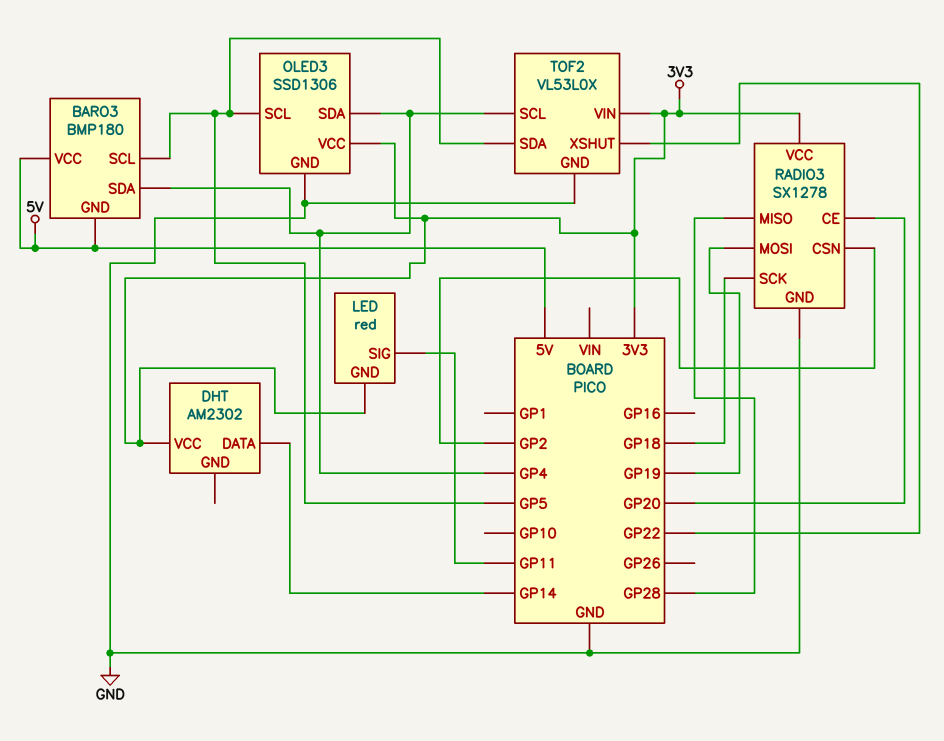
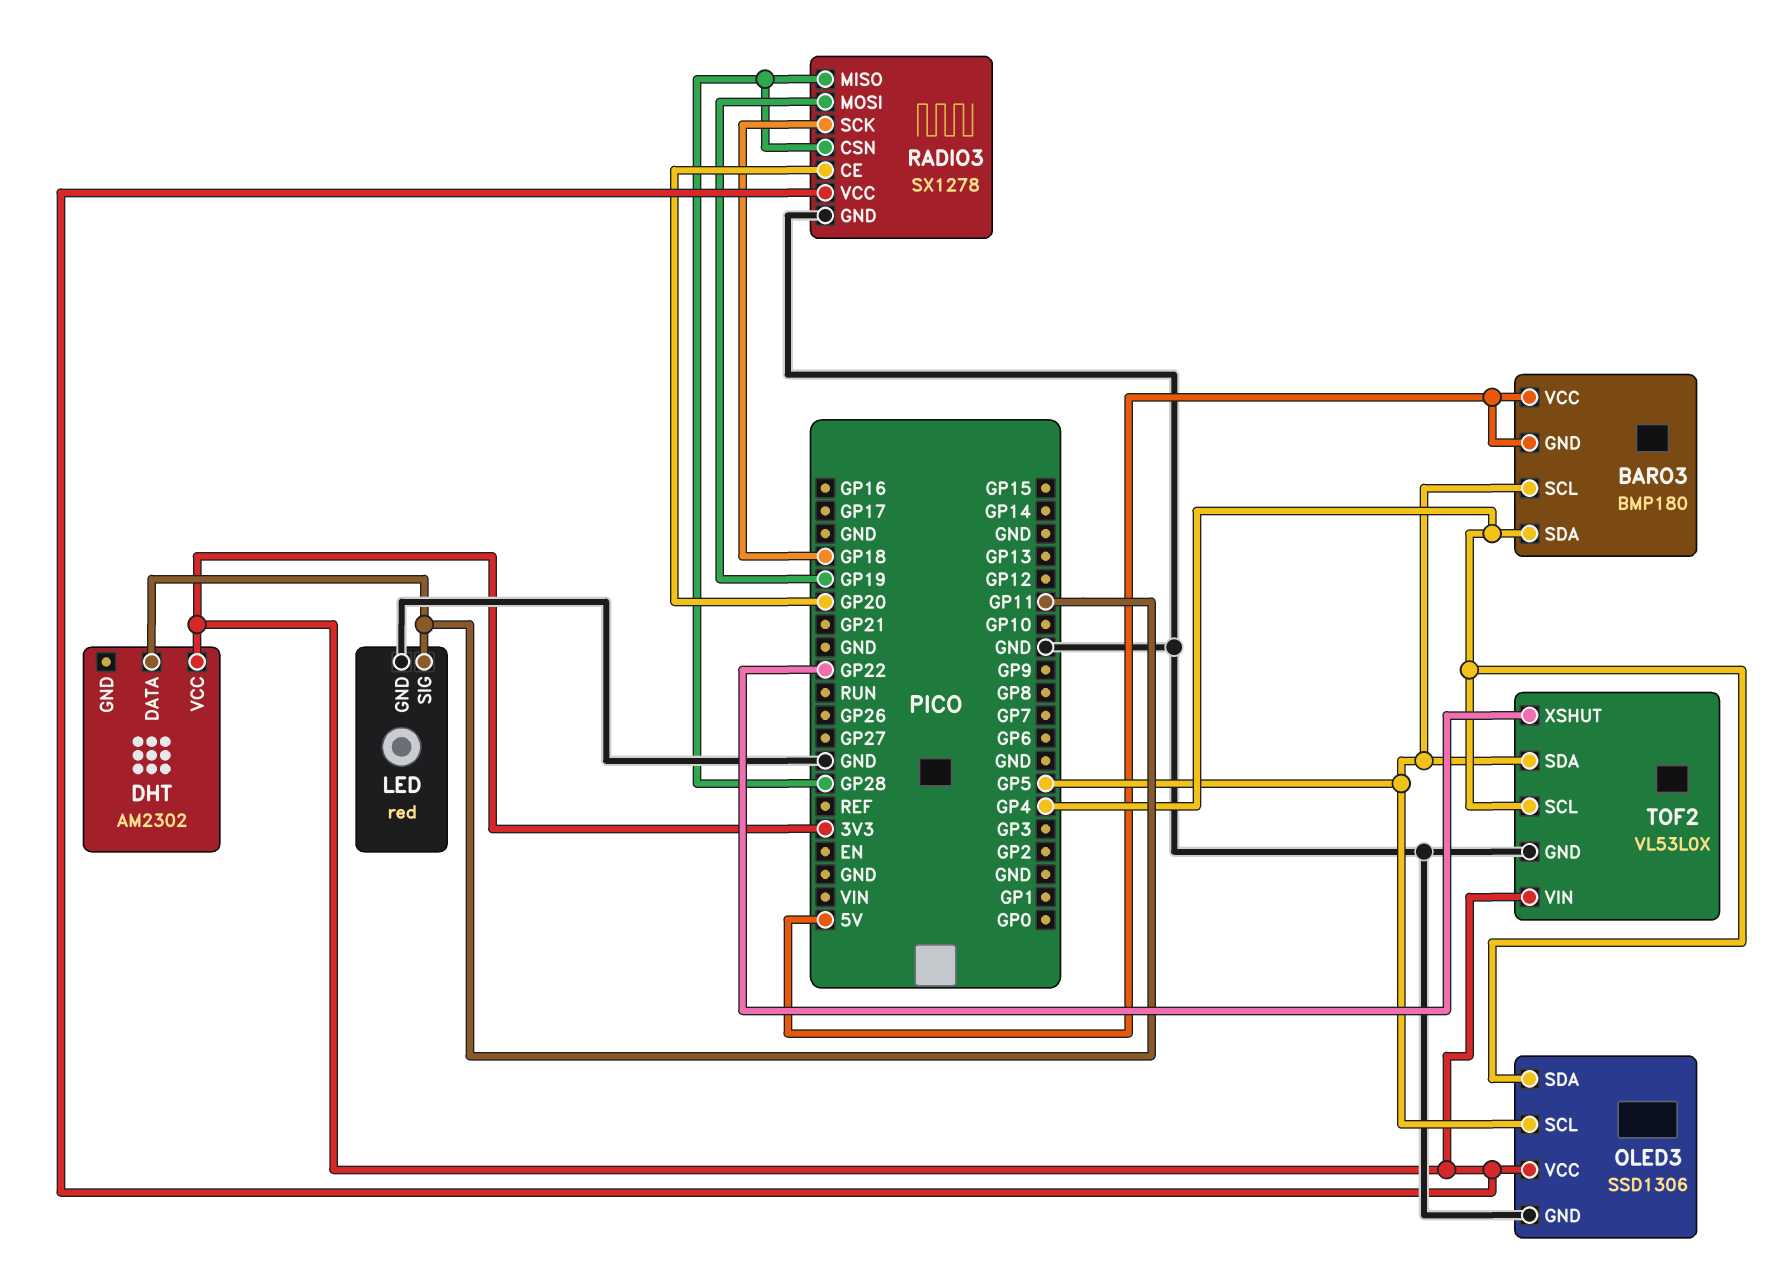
DHT pin DATA: GP14 -> GP11
LED pin GND: 3V3 -> GND
RADIO3 pin CSN: GP2 -> GP28

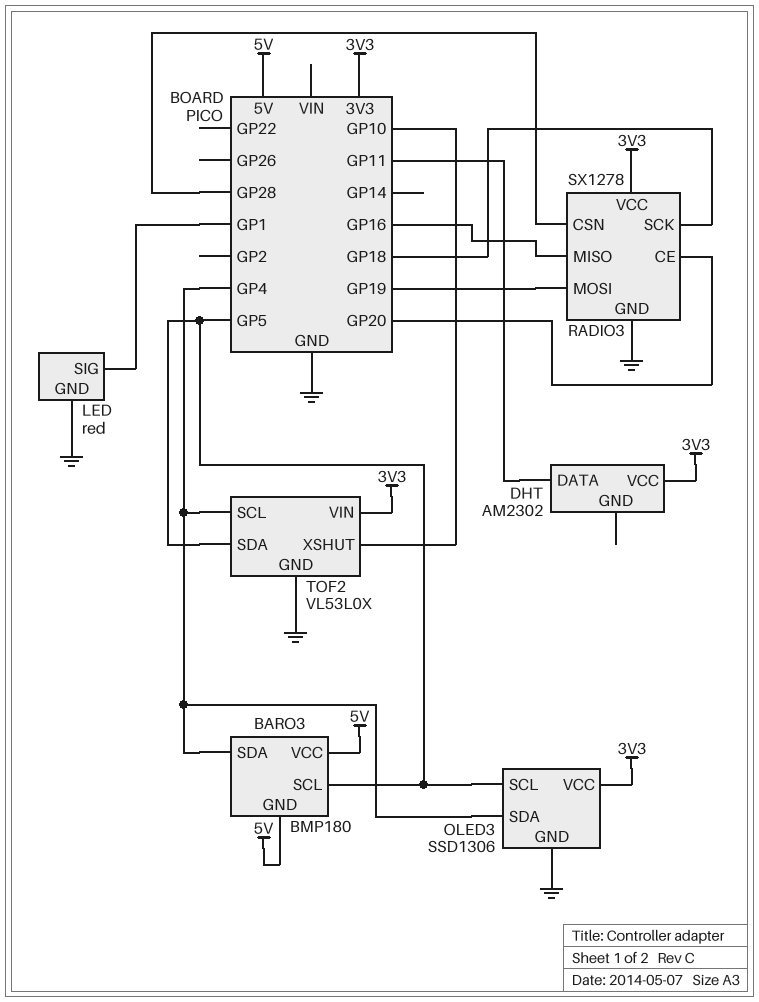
LED pin SIG: GP11 -> GP1
RADIO3 pin MISO: GP28 -> GP16
TOF2 pin XSHUT: GP22 -> GP10

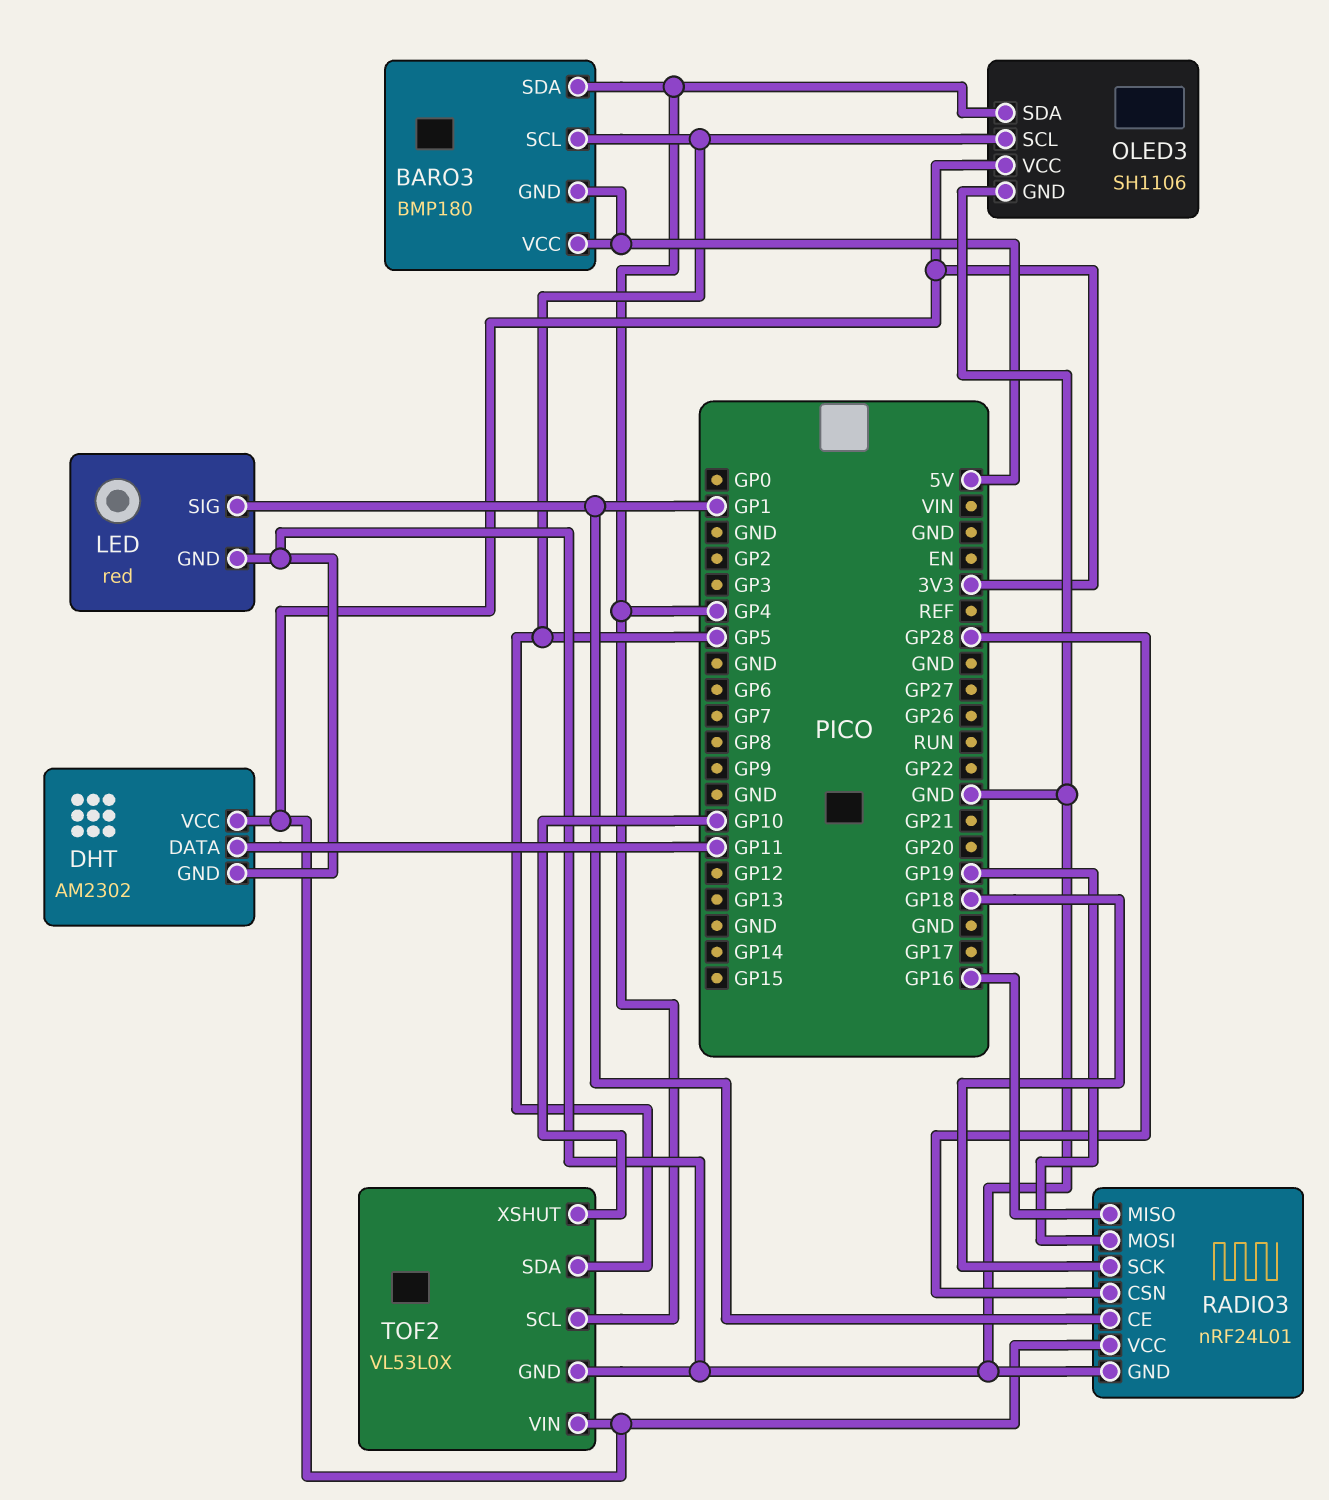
DHT pin GND: none -> GND
OLED3: SSD1306 -> SH1106
RADIO3: SX1278 -> nRF24L01
RADIO3 pin CE: GP20 -> GP1

